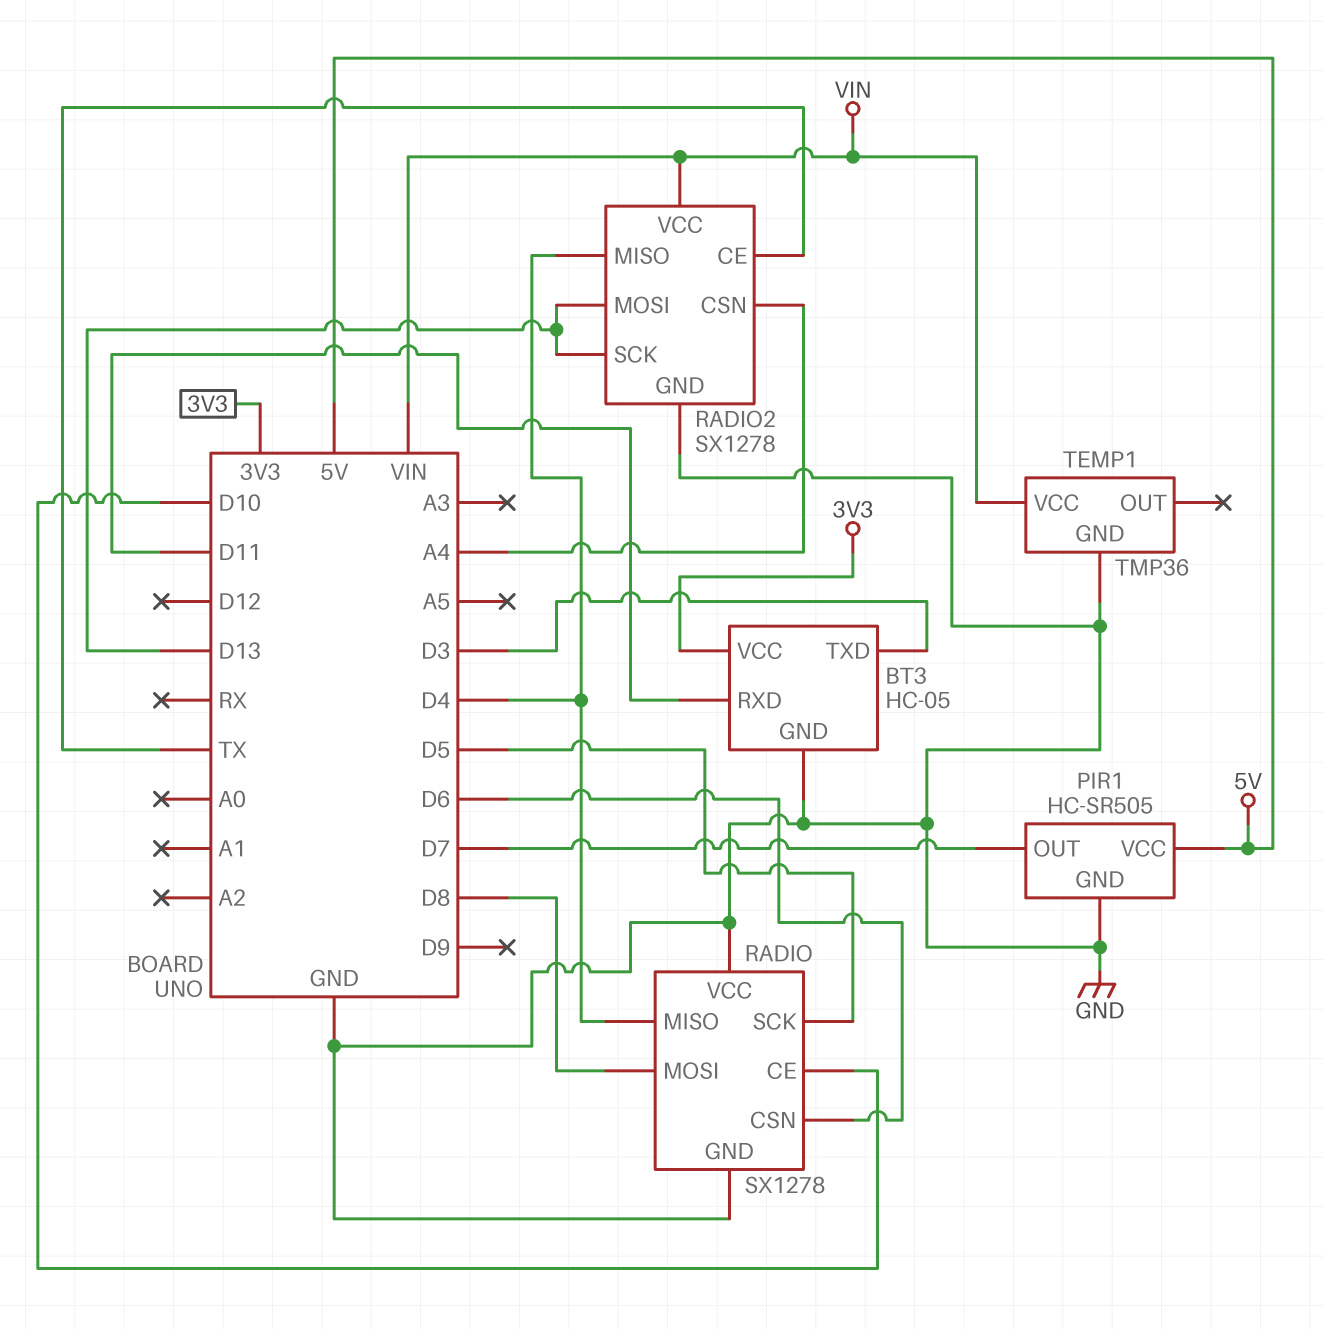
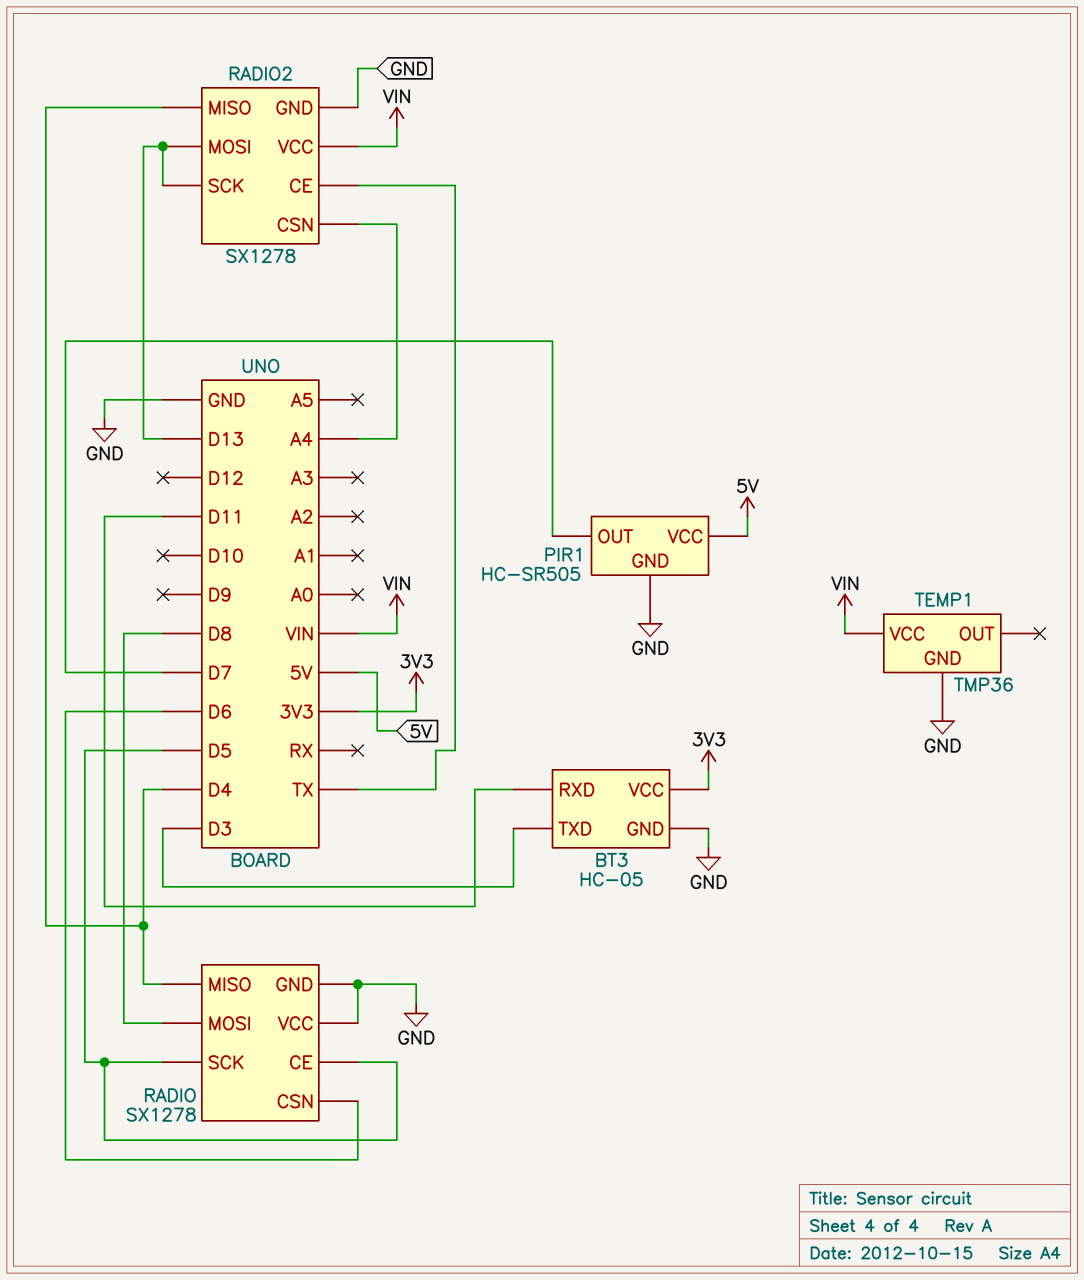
RADIO pin CE: D10 -> D5

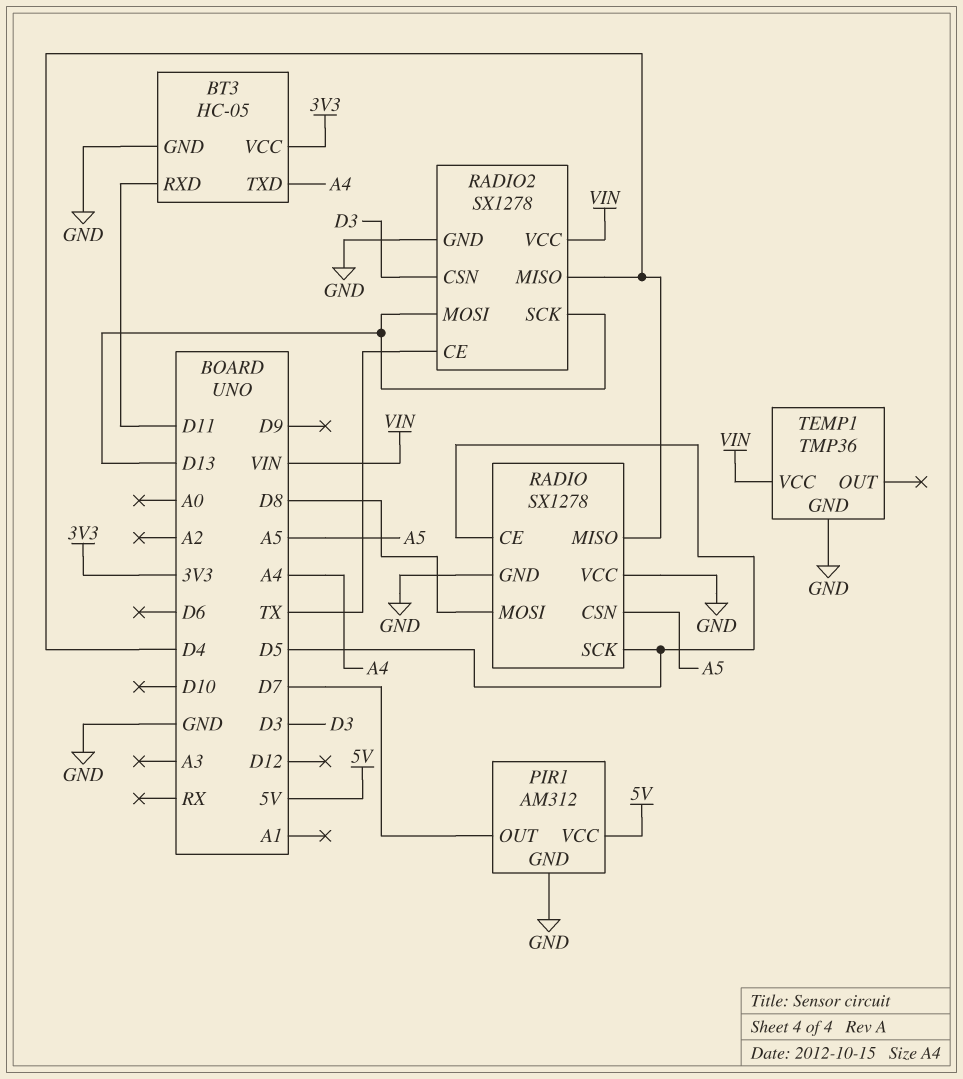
BT3 pin TXD: D3 -> A4
PIR1: HC-SR505 -> AM312
RADIO pin CSN: D6 -> A5
RADIO2 pin CSN: A4 -> D3

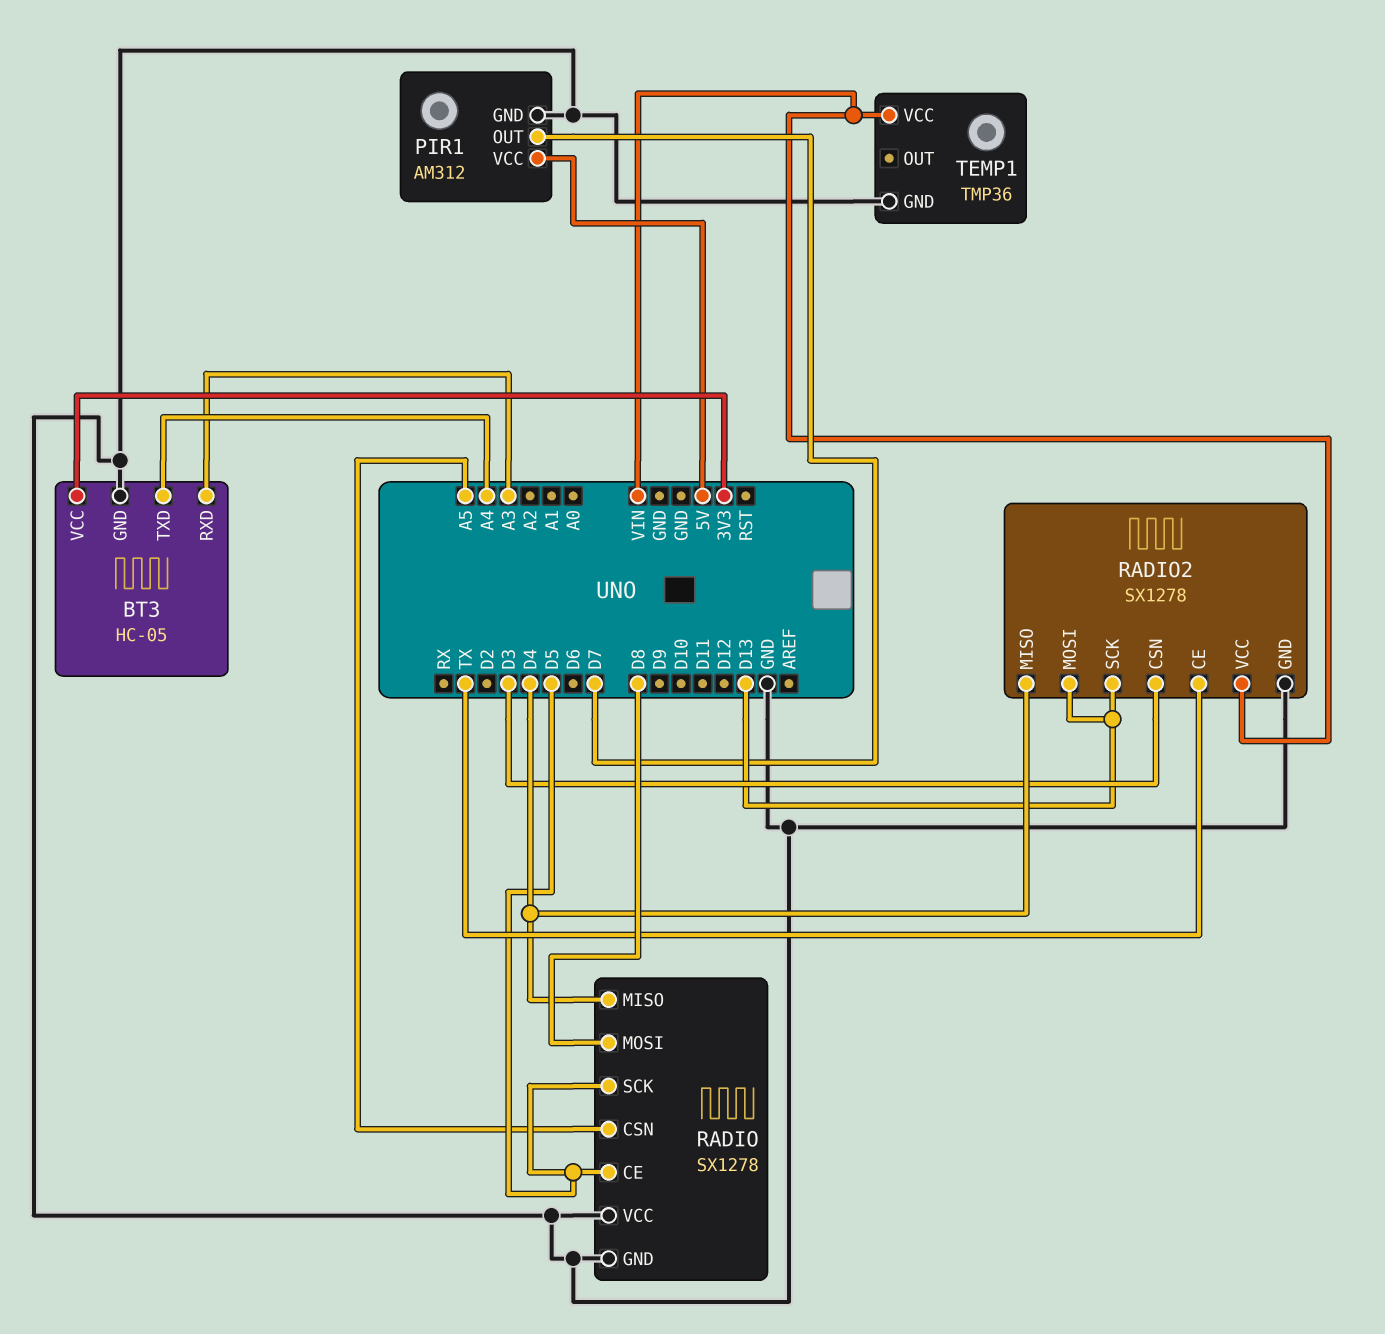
BT3 pin RXD: D11 -> A3

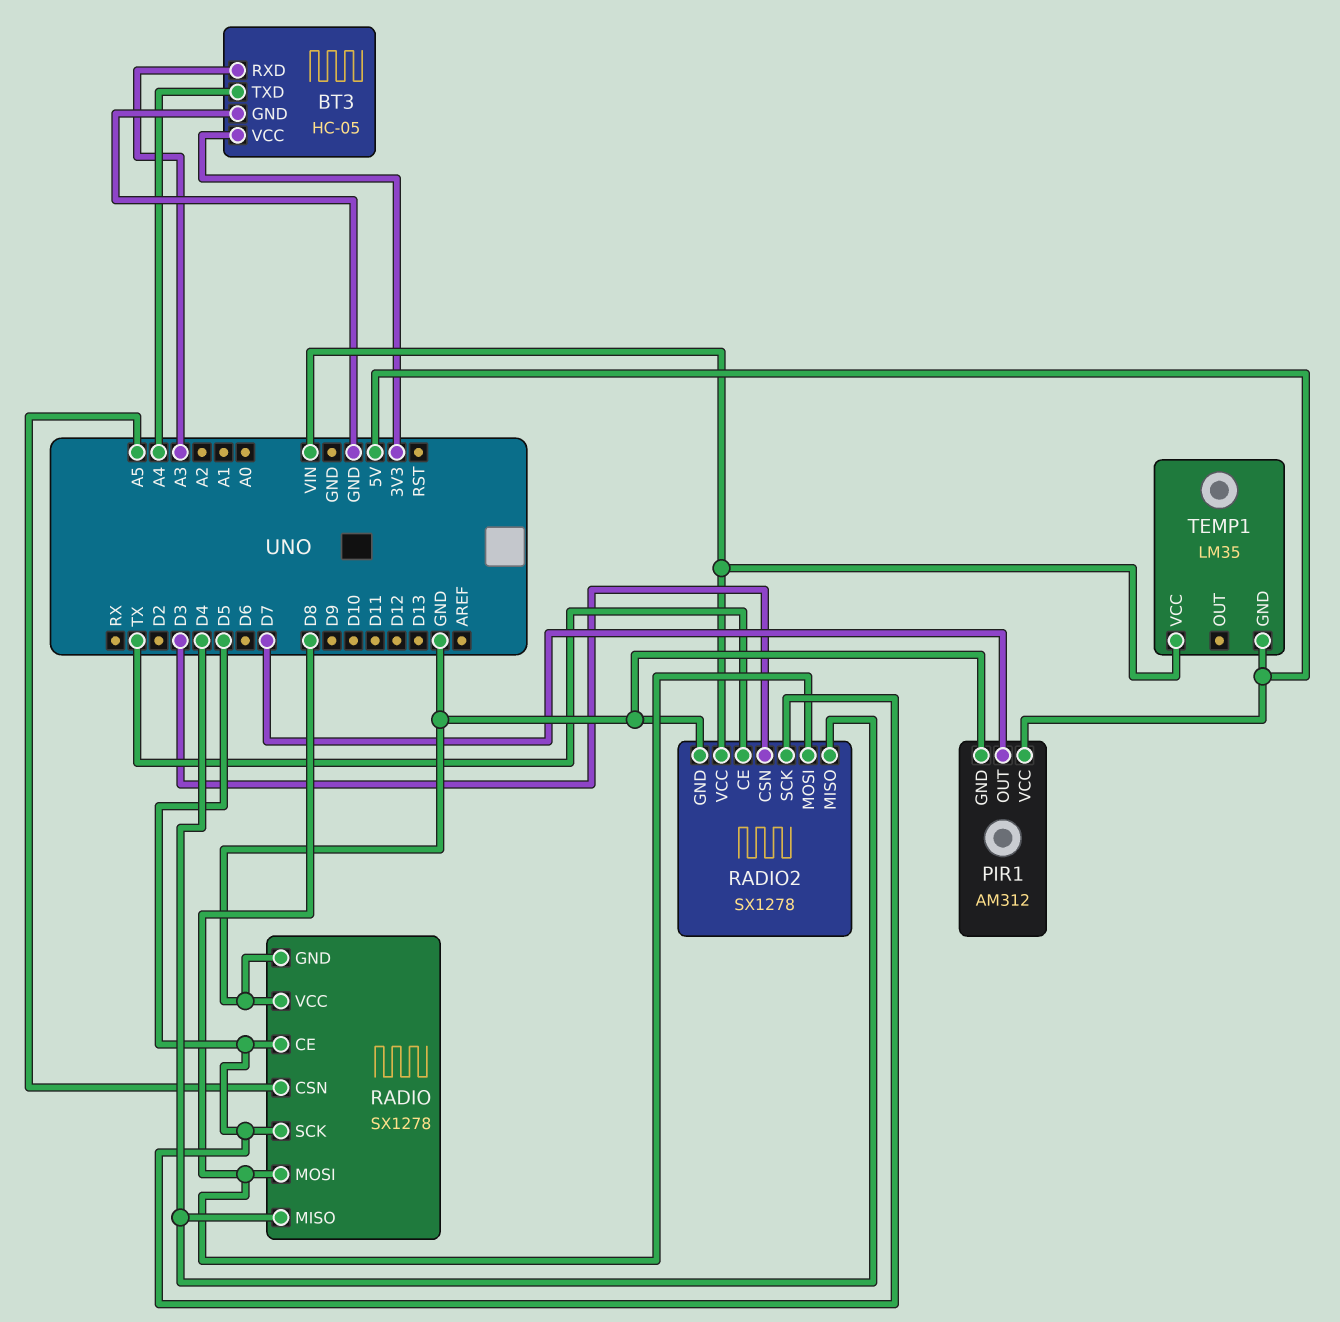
RADIO2 pin MOSI: D13 -> D8
RADIO2 pin SCK: D13 -> D5
TEMP1: TMP36 -> LM35
TEMP1 pin GND: GND -> 5V

